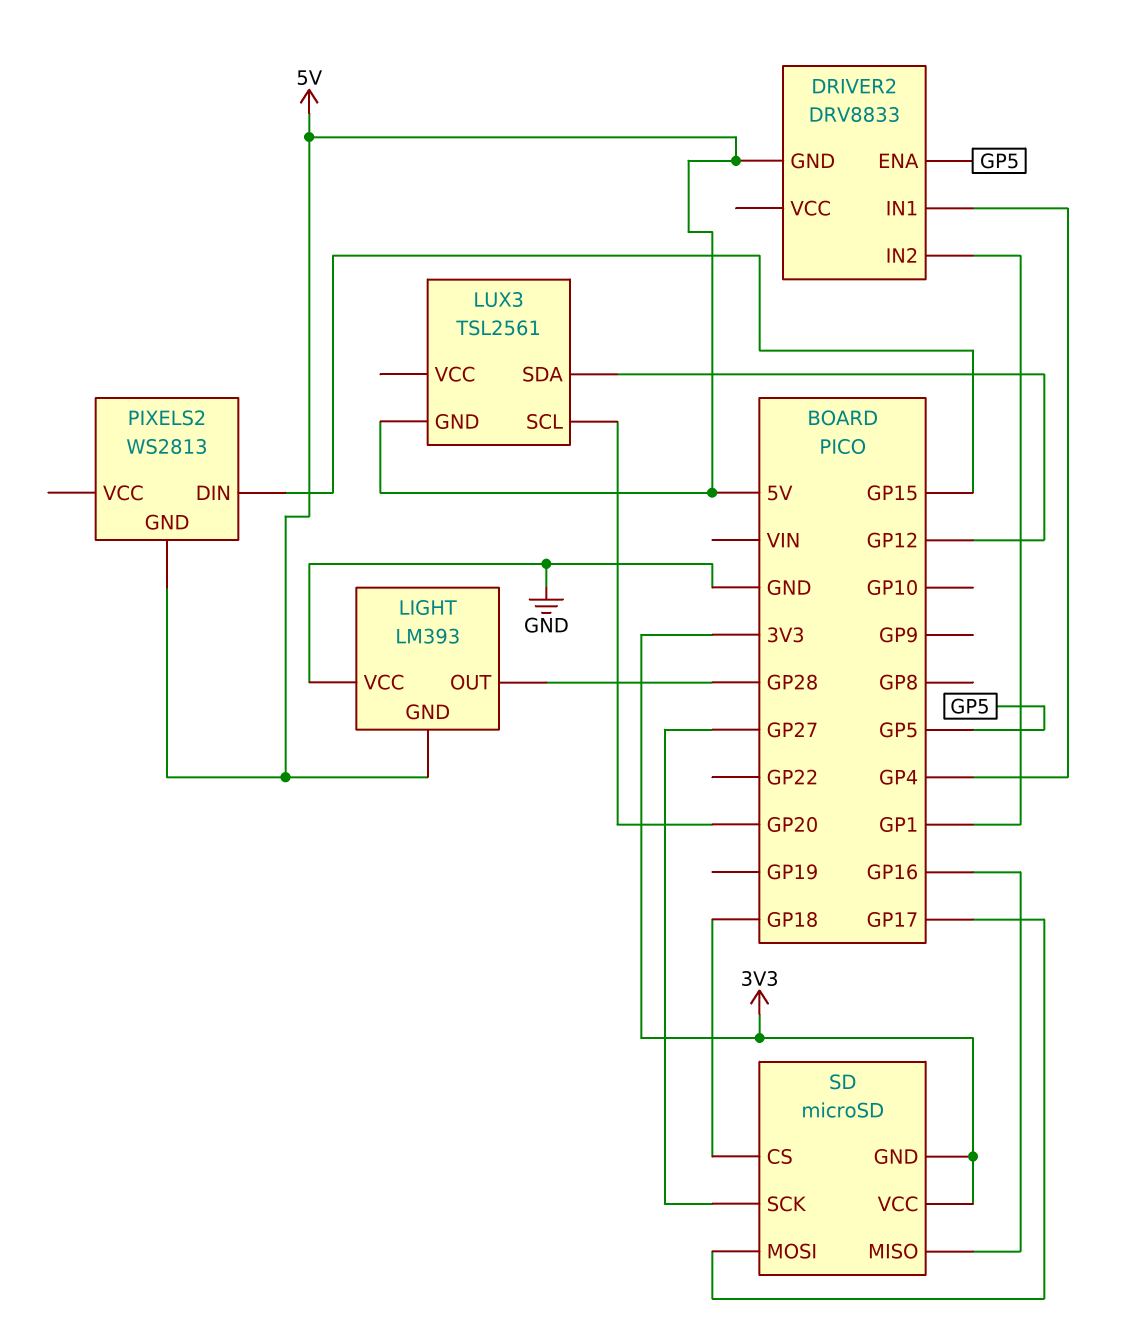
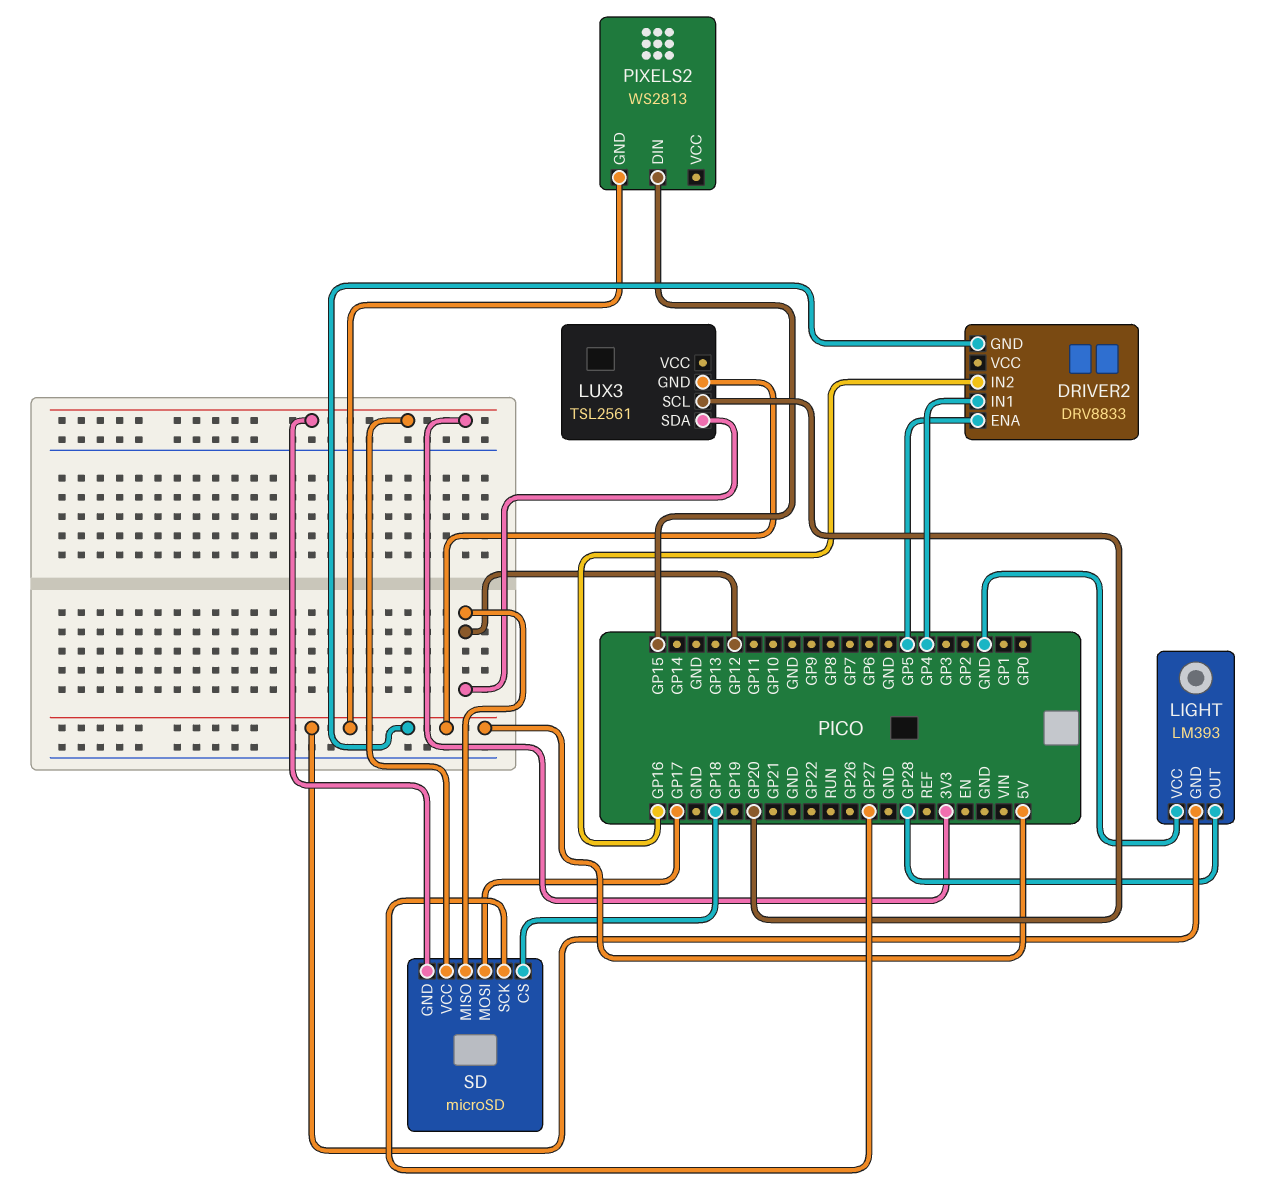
DRIVER2 pin IN2: GP1 -> GP16
SD pin MISO: GP16 -> GP12

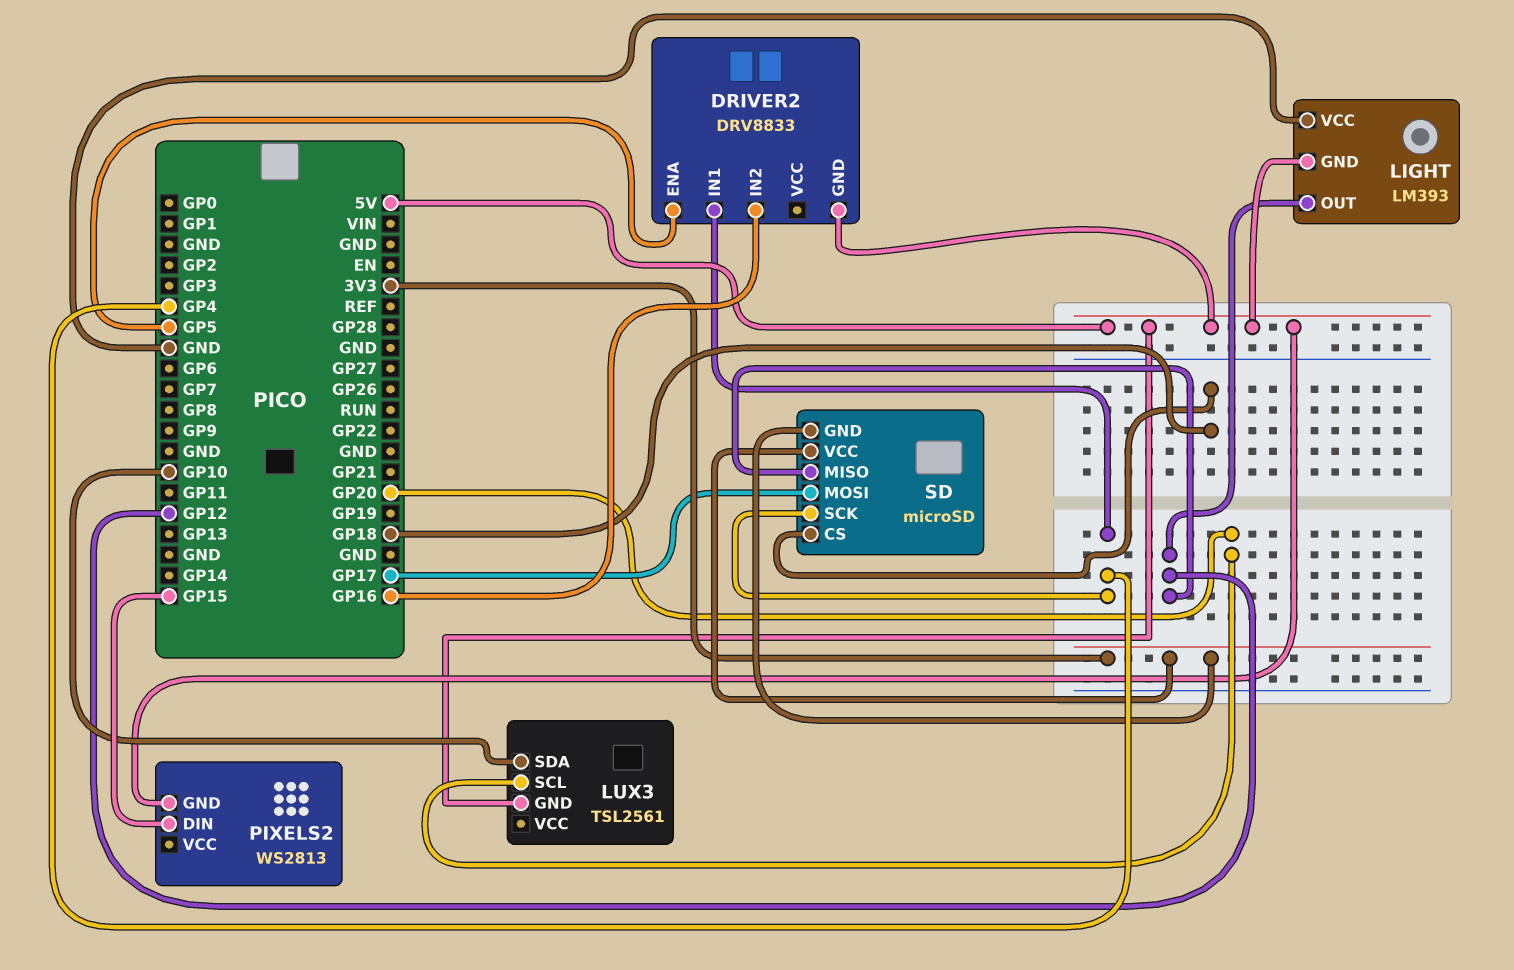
LIGHT pin OUT: GP28 -> GP12
LUX3 pin SDA: GP12 -> GP10
SD pin SCK: GP27 -> GP4

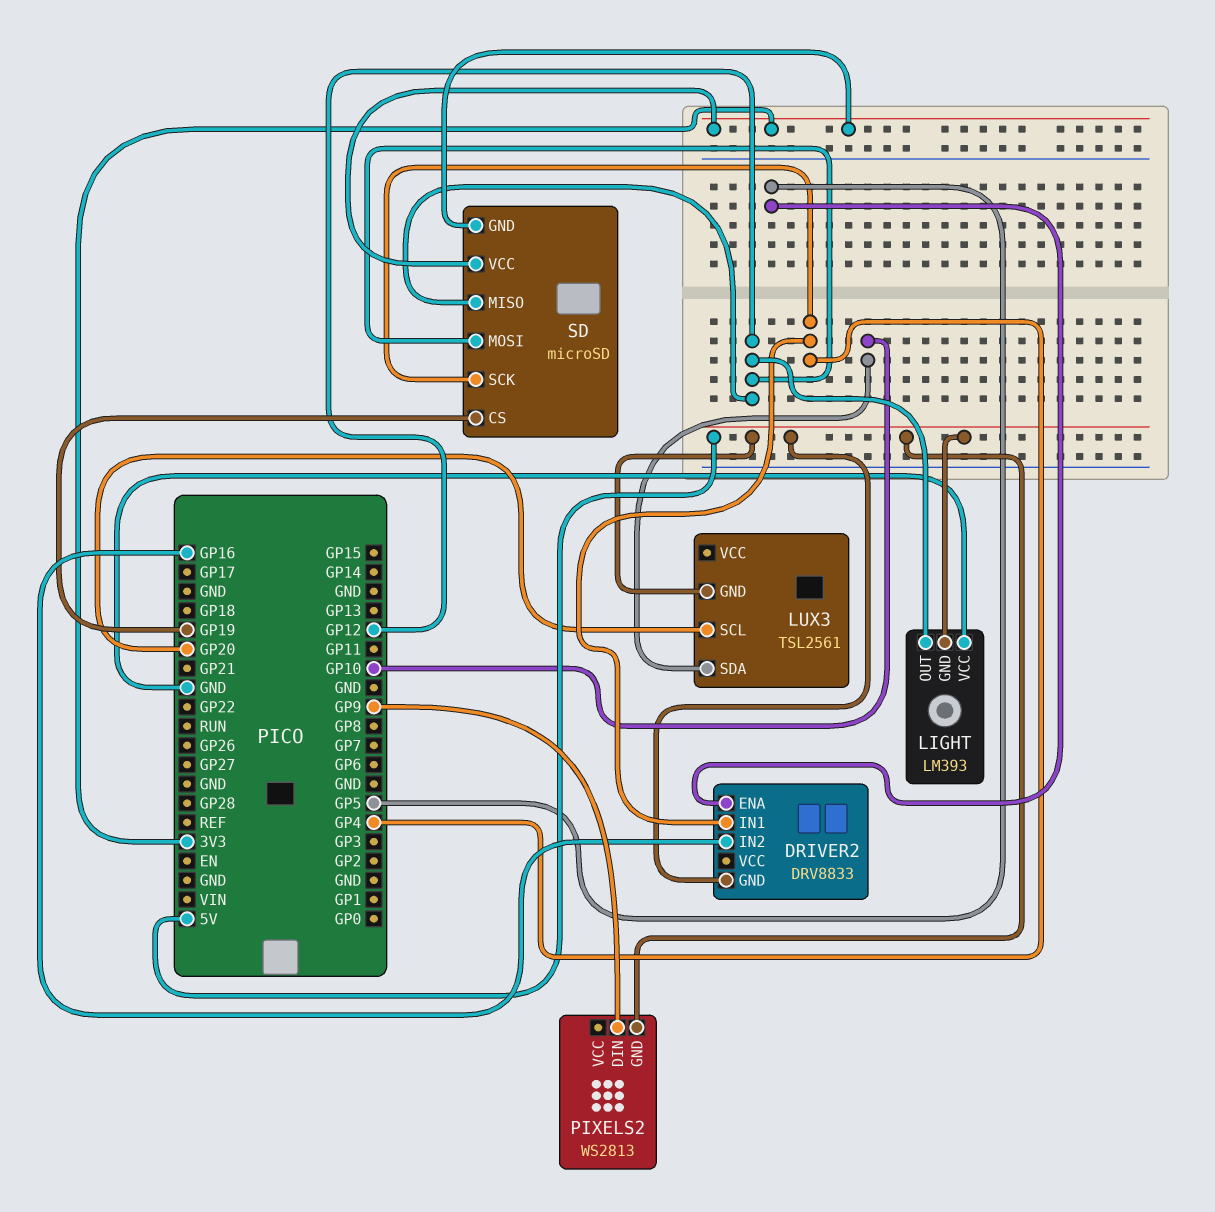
PIXELS2 pin DIN: GP15 -> GP9
SD pin CS: GP18 -> GP19
SD pin MOSI: GP17 -> GP12

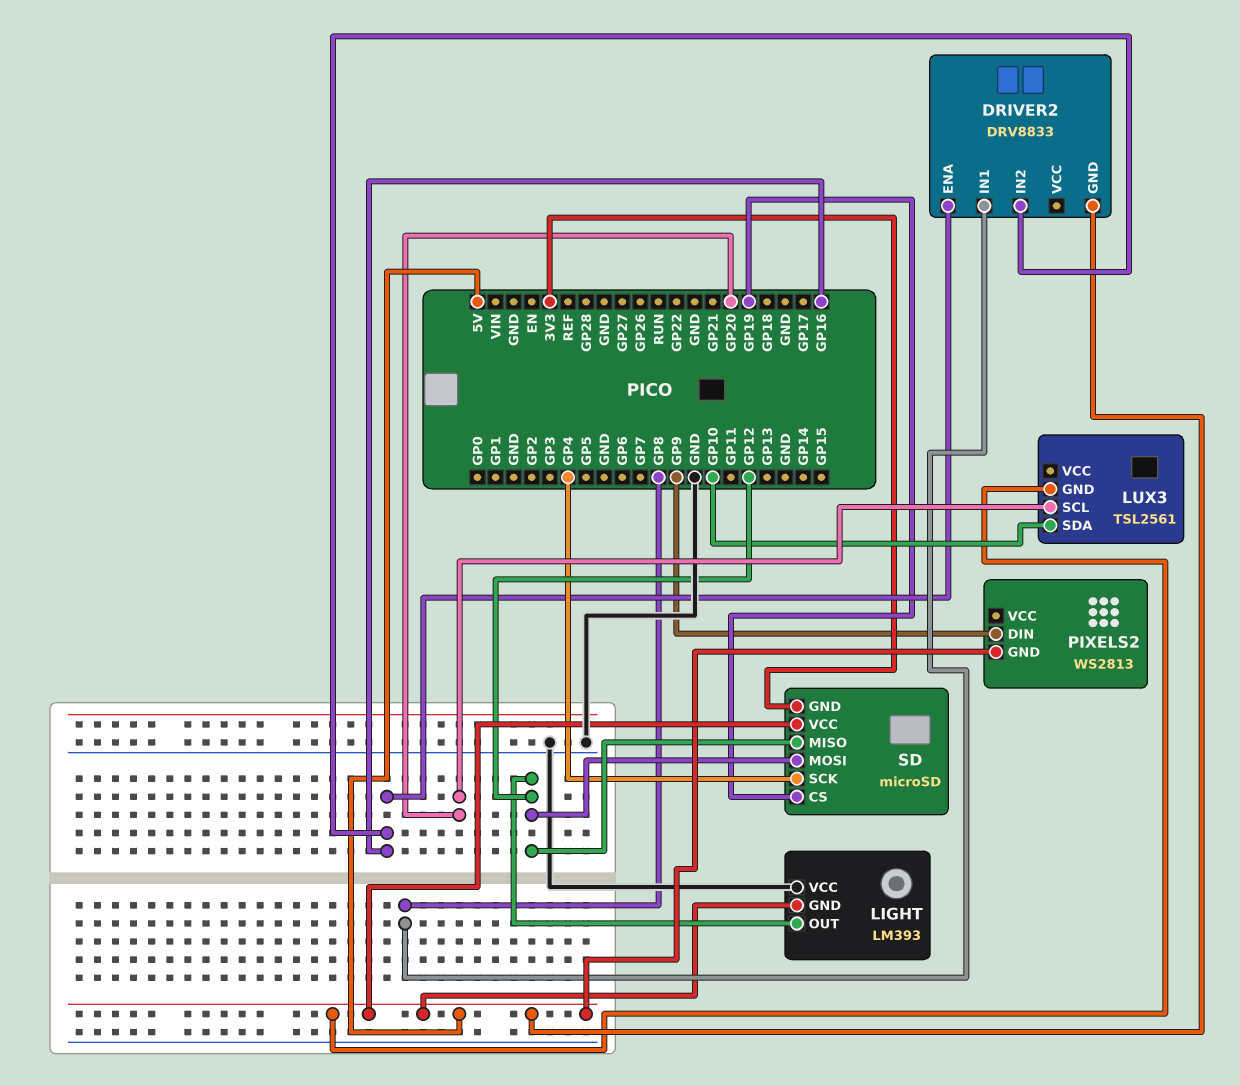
DRIVER2 pin ENA: GP5 -> GP16
DRIVER2 pin IN1: GP4 -> GP8
SD pin VCC: 3V3 -> 5V

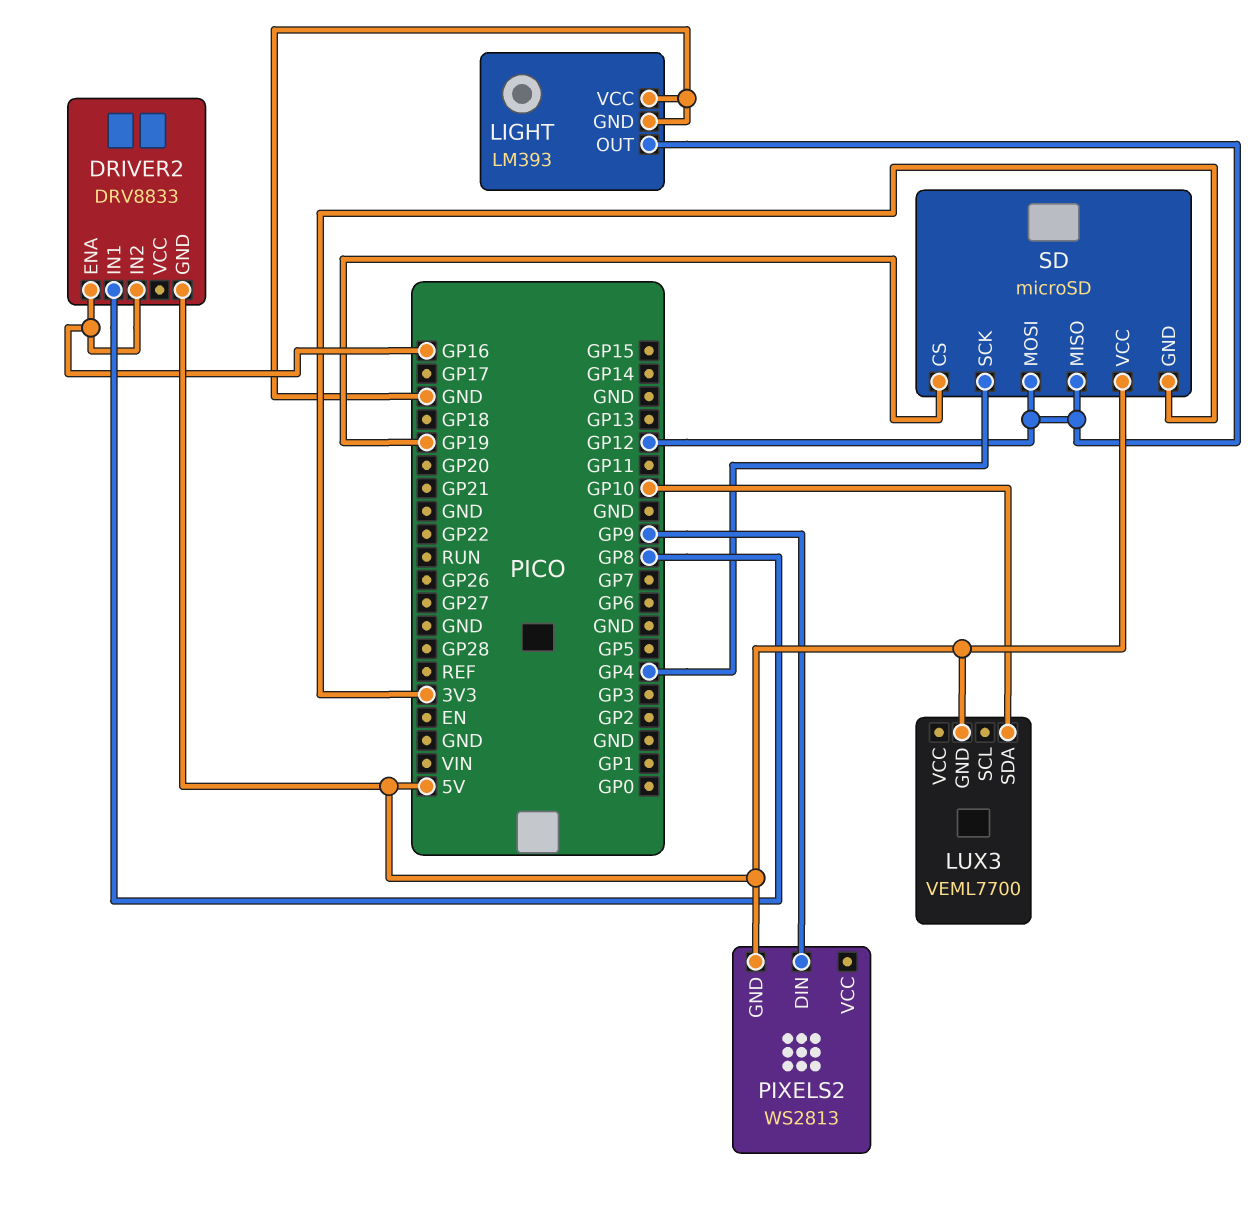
LIGHT pin GND: 5V -> GND
LUX3: TSL2561 -> VEML7700
LUX3 pin SCL: GP20 -> none

